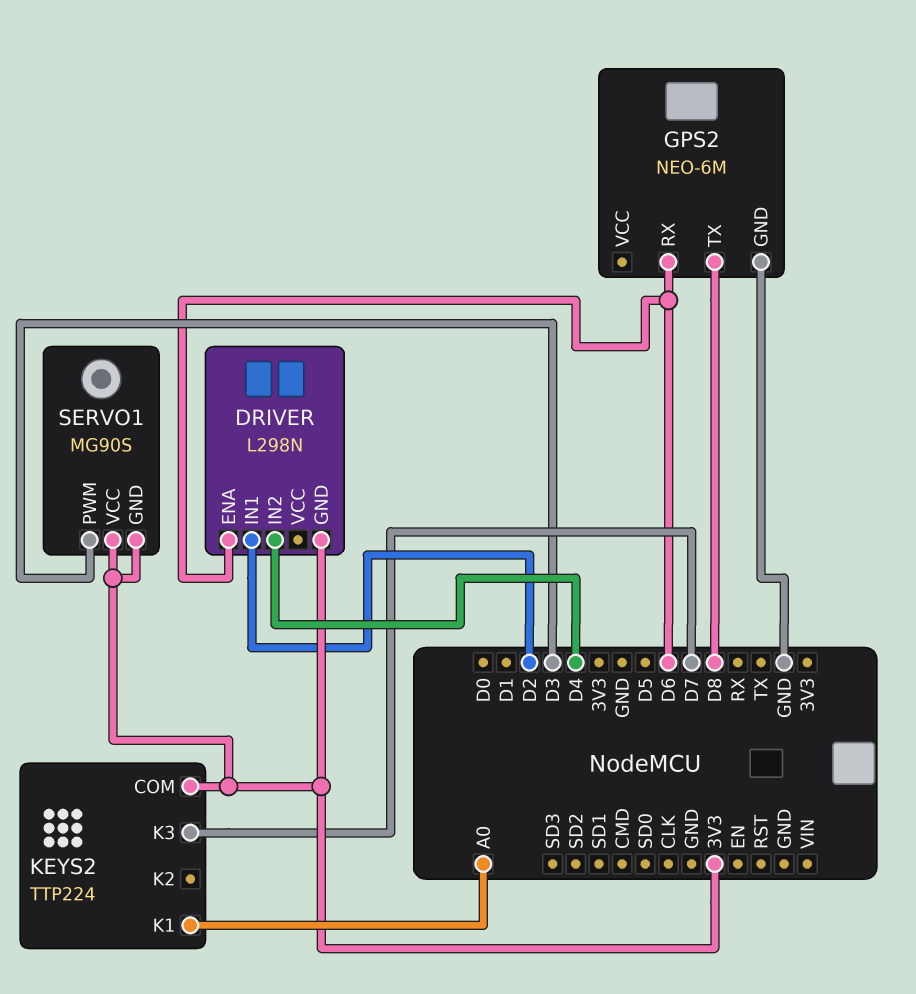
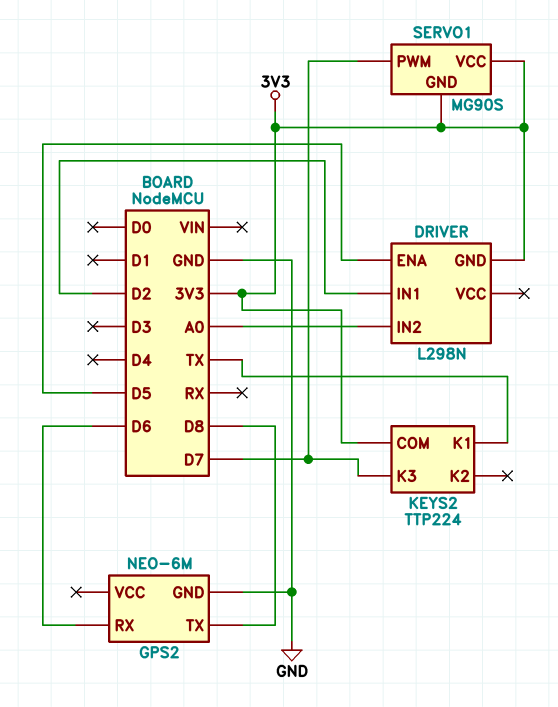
DRIVER pin ENA: D6 -> D5
DRIVER pin IN2: D4 -> A0
KEYS2 pin K1: A0 -> TX
SERVO1 pin PWM: D3 -> D7

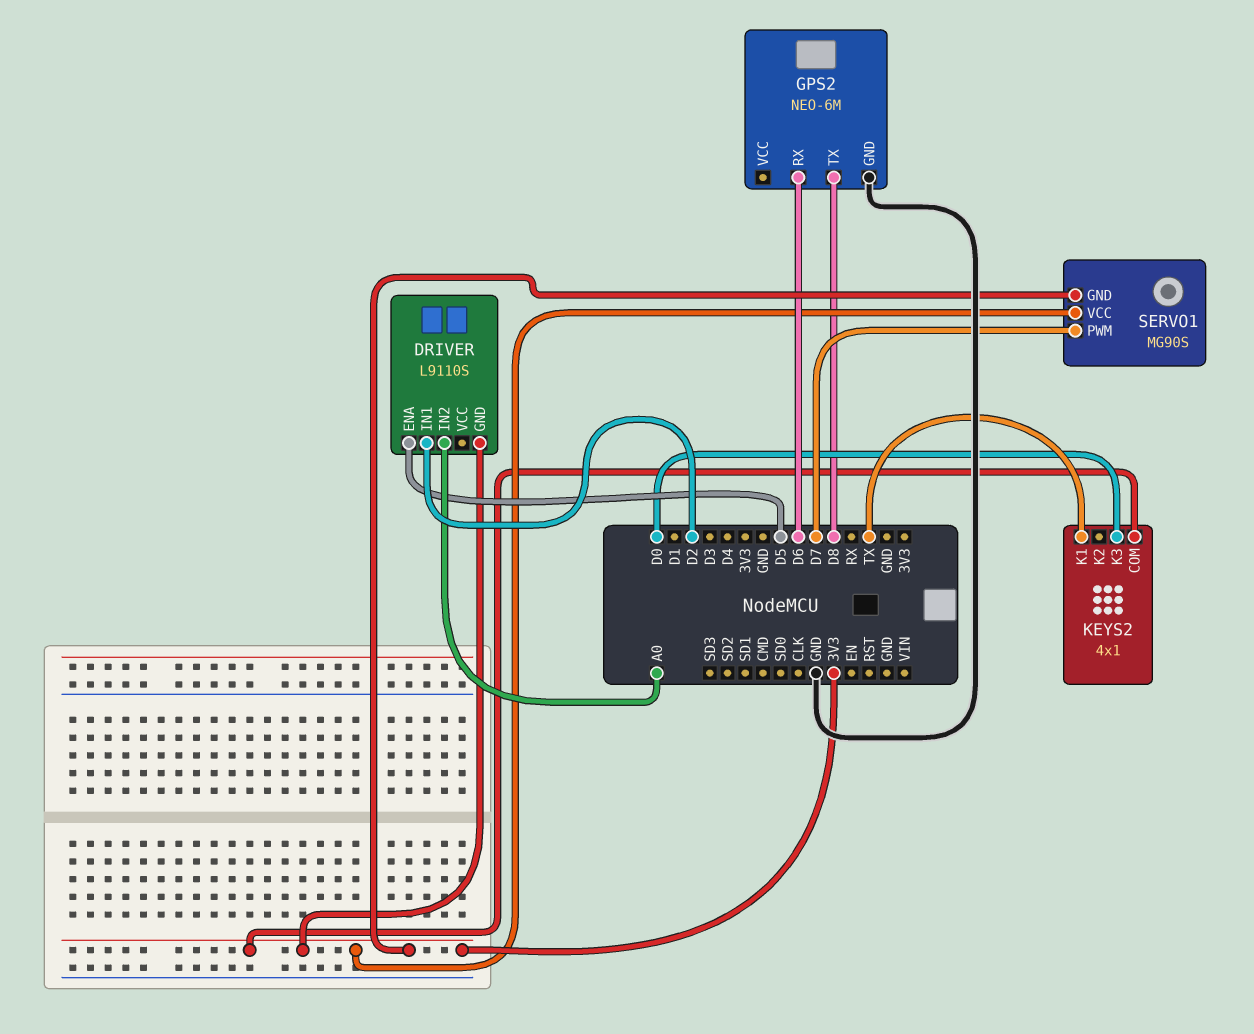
DRIVER: L298N -> L9110S
KEYS2: TTP224 -> 4x1
KEYS2 pin K3: D7 -> D0

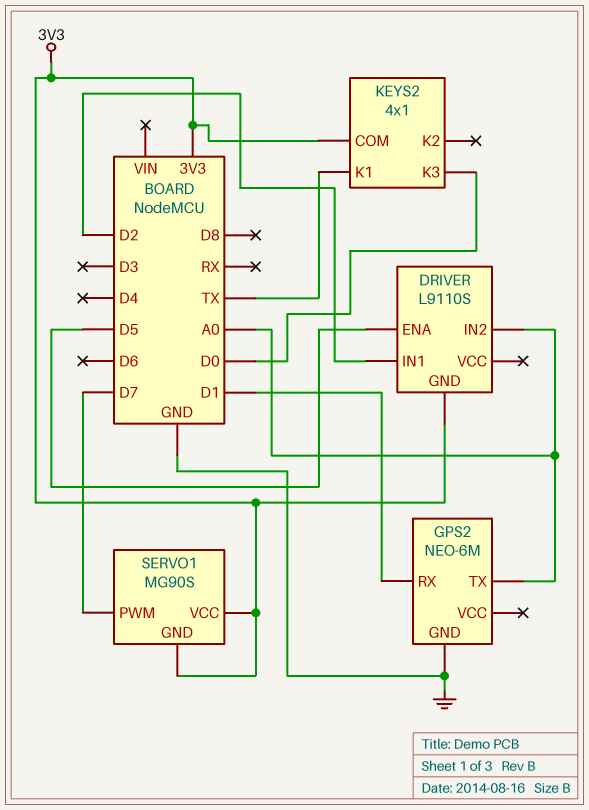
GPS2 pin RX: D6 -> D1
GPS2 pin TX: D8 -> A0

